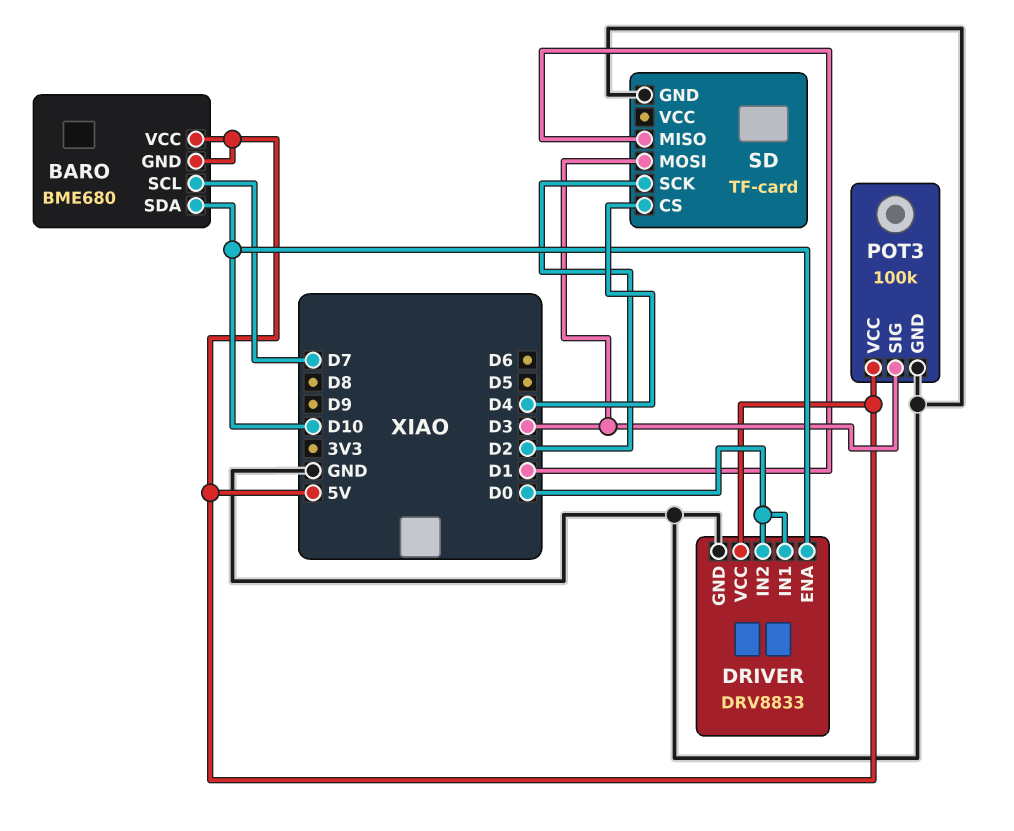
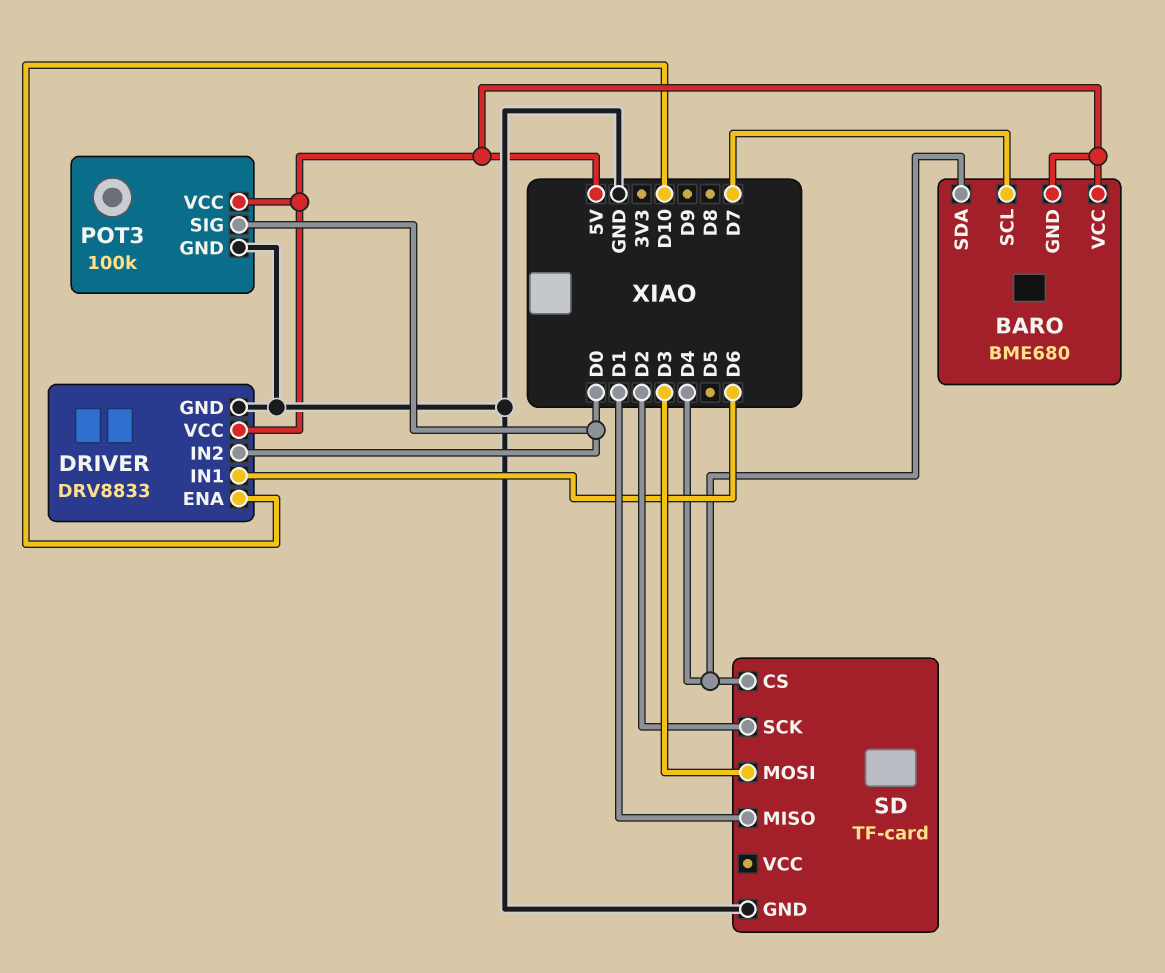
BARO pin SDA: D10 -> D4
DRIVER pin IN1: D0 -> D6
POT3 pin SIG: D3 -> D0

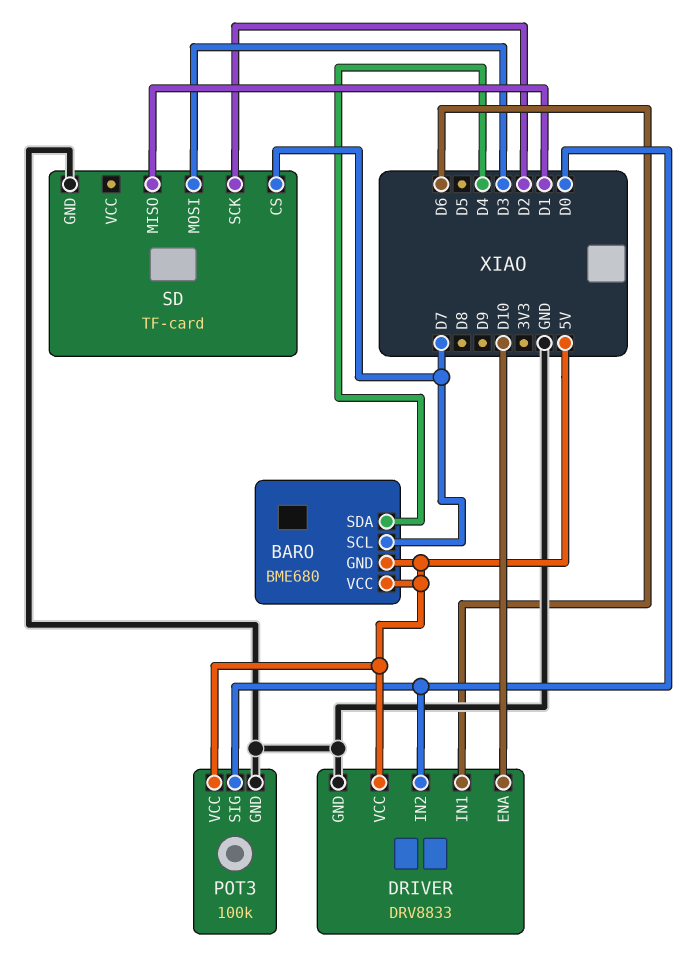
SD pin CS: D4 -> D7

